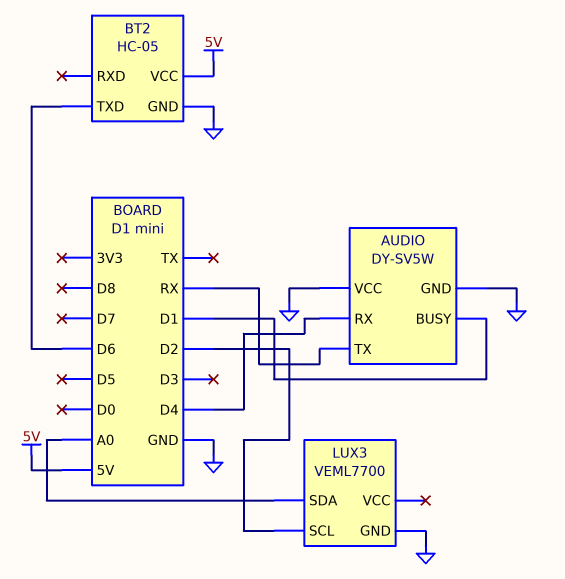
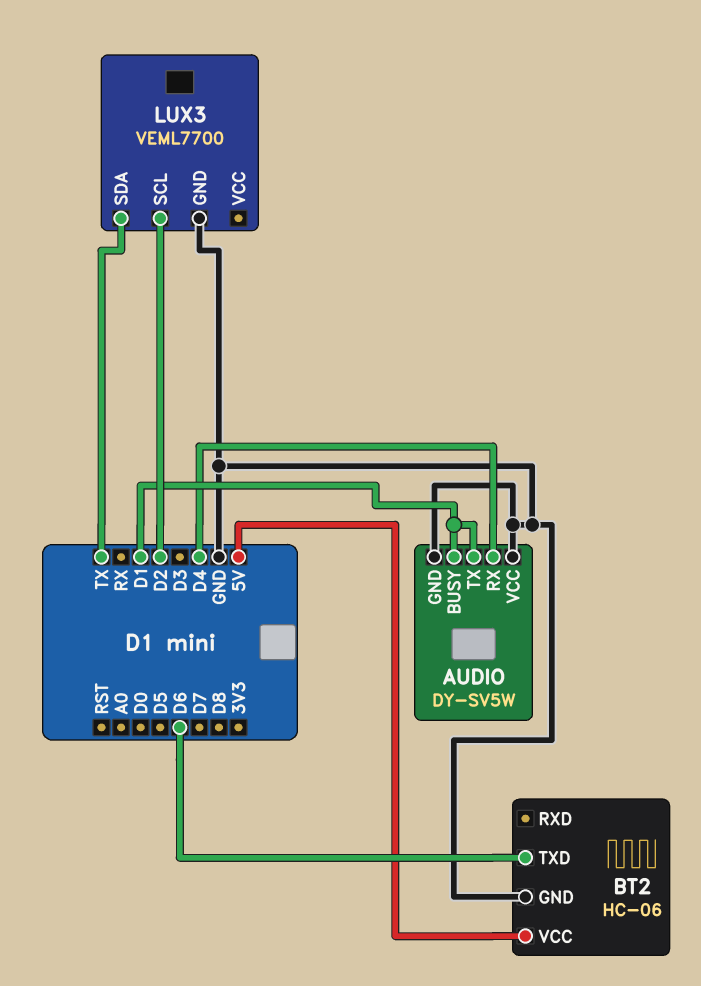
AUDIO pin TX: RX -> D1
BT2: HC-05 -> HC-06
LUX3 pin SDA: A0 -> TX

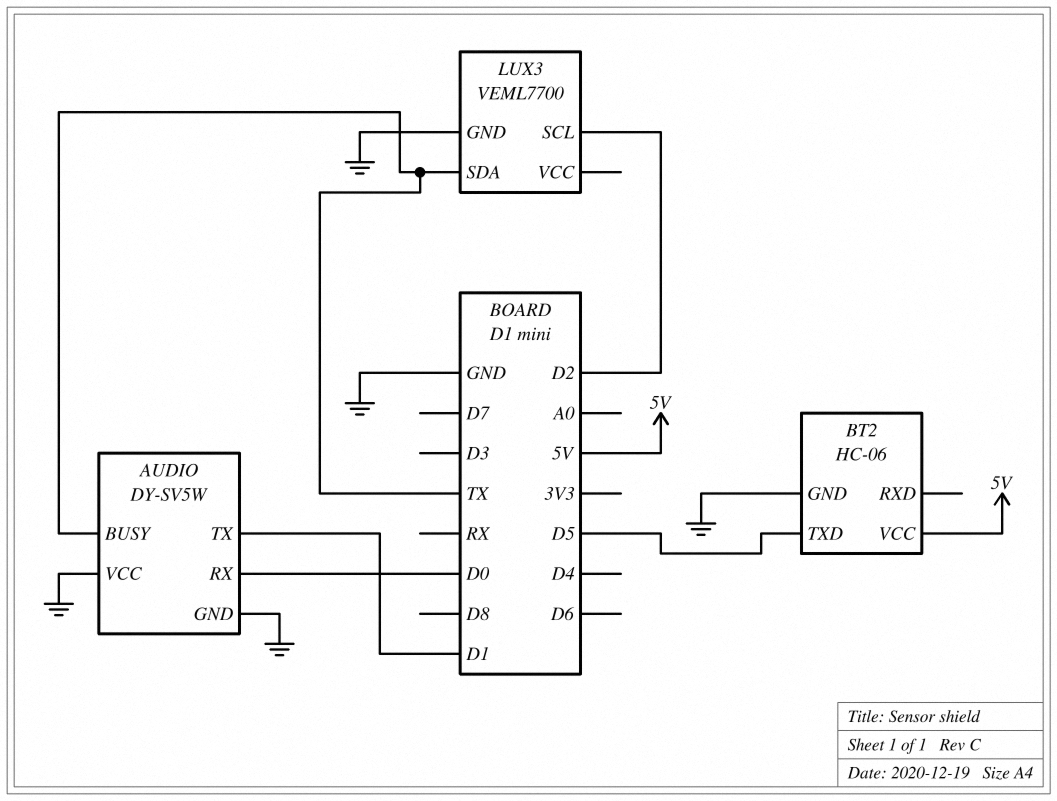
AUDIO pin BUSY: D1 -> TX
AUDIO pin RX: D4 -> D0
BT2 pin TXD: D6 -> D5

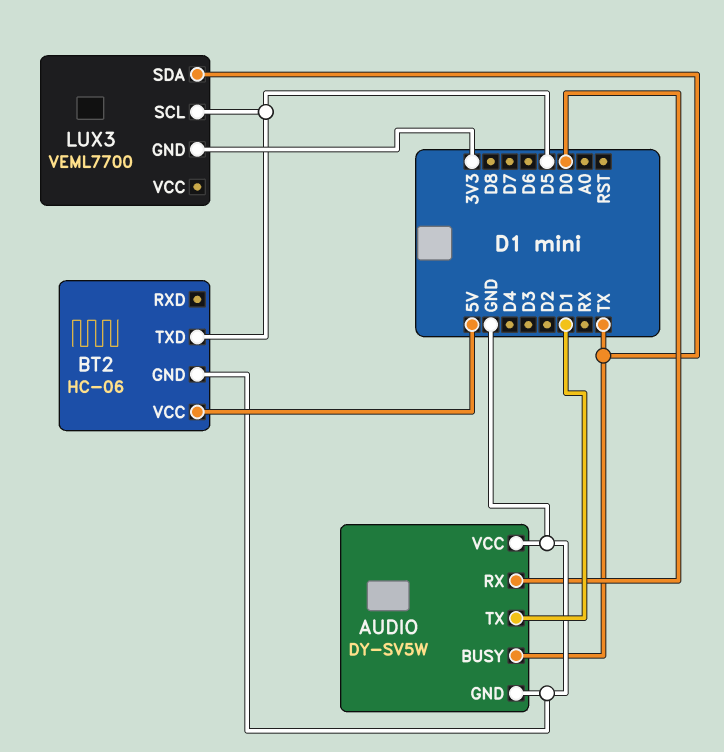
LUX3 pin GND: GND -> 3V3
LUX3 pin SCL: D2 -> D5

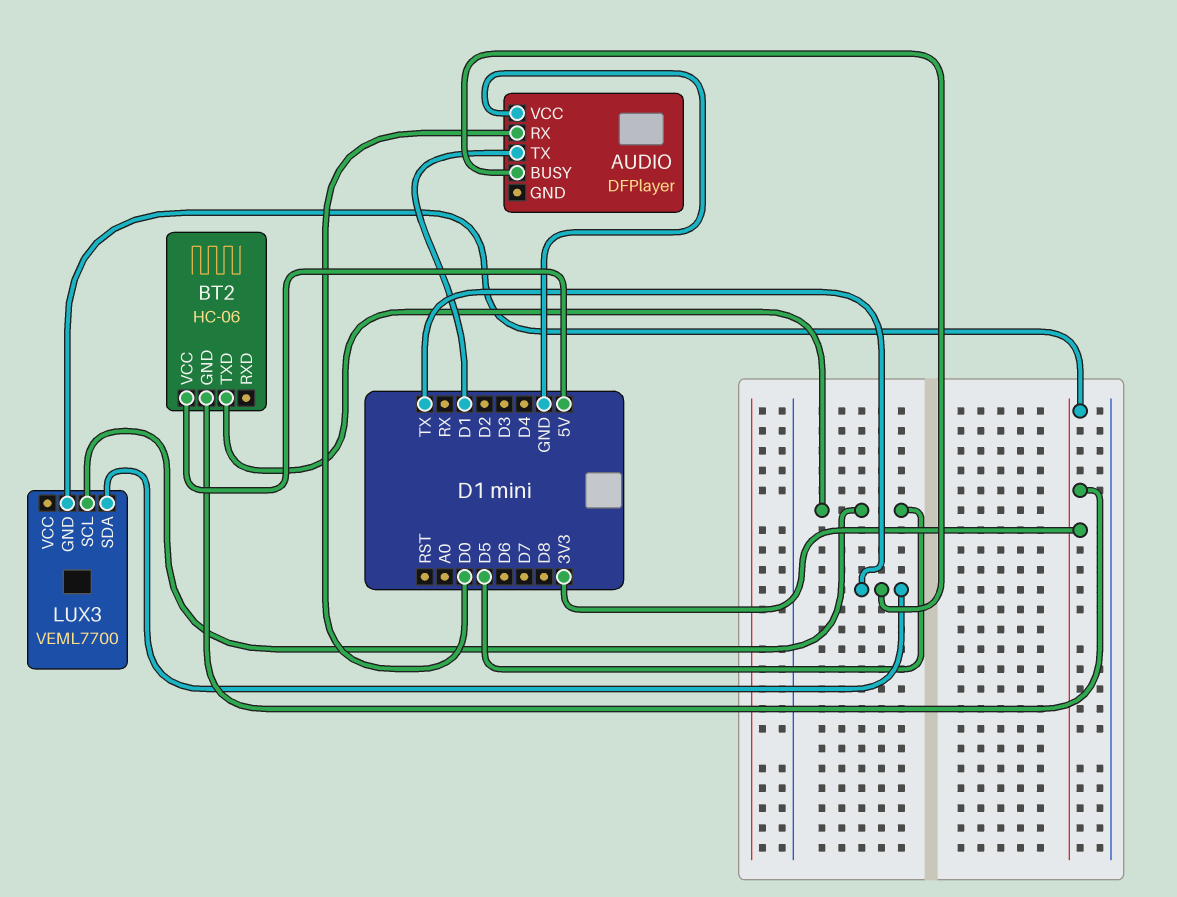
AUDIO: DY-SV5W -> DFPlayer
AUDIO pin GND: GND -> none
BT2 pin GND: GND -> 3V3

